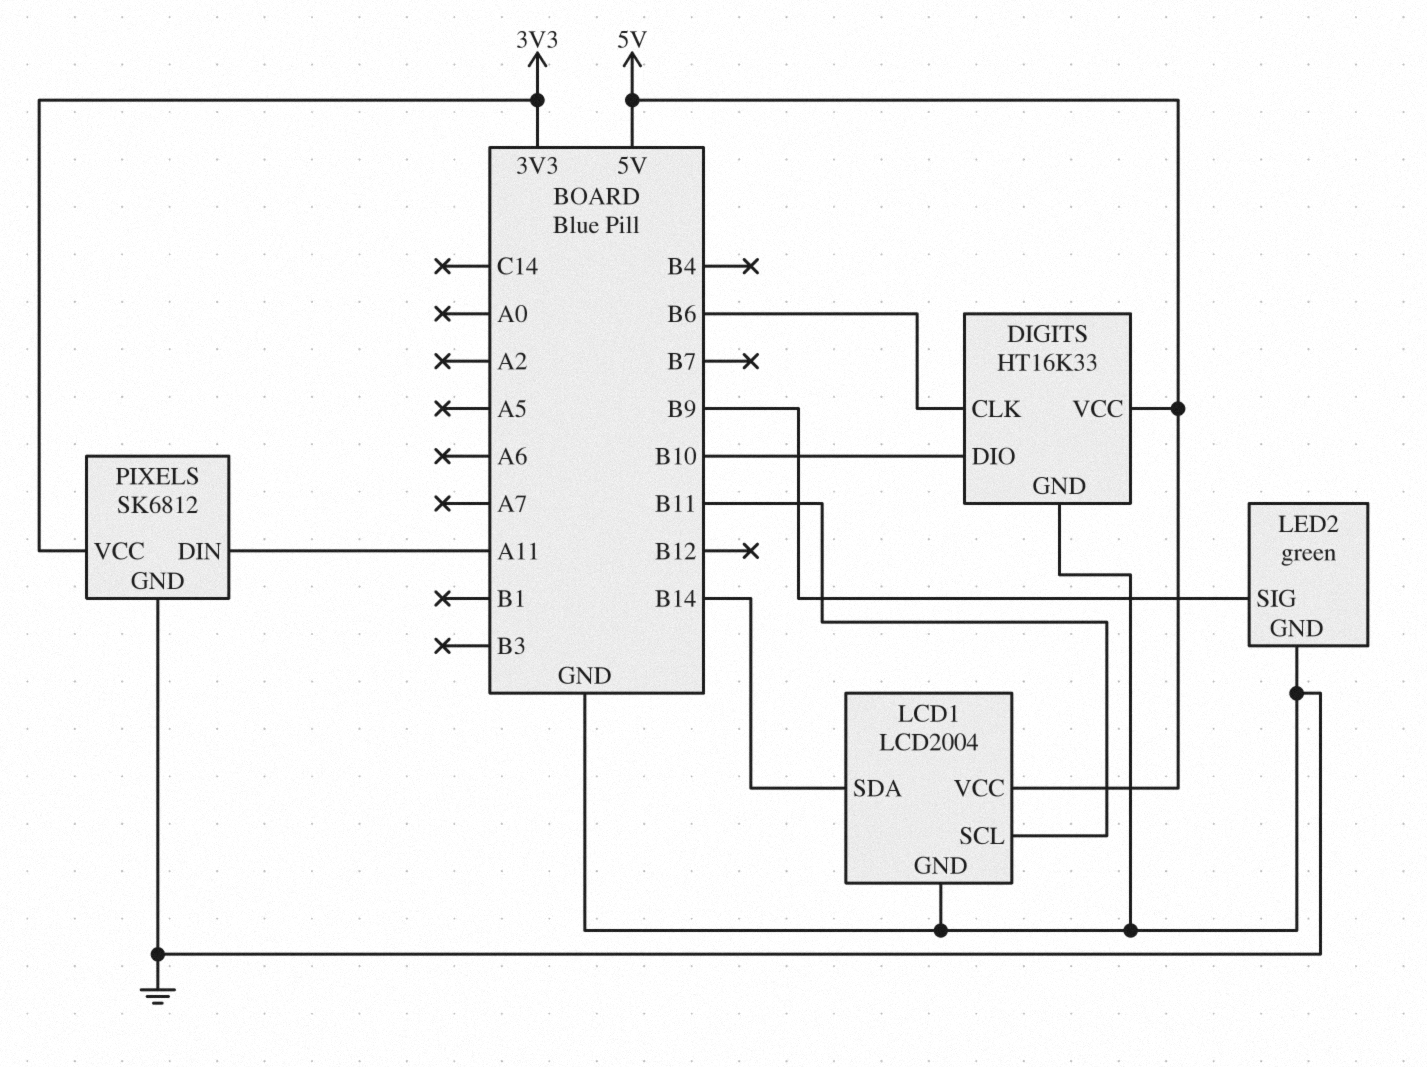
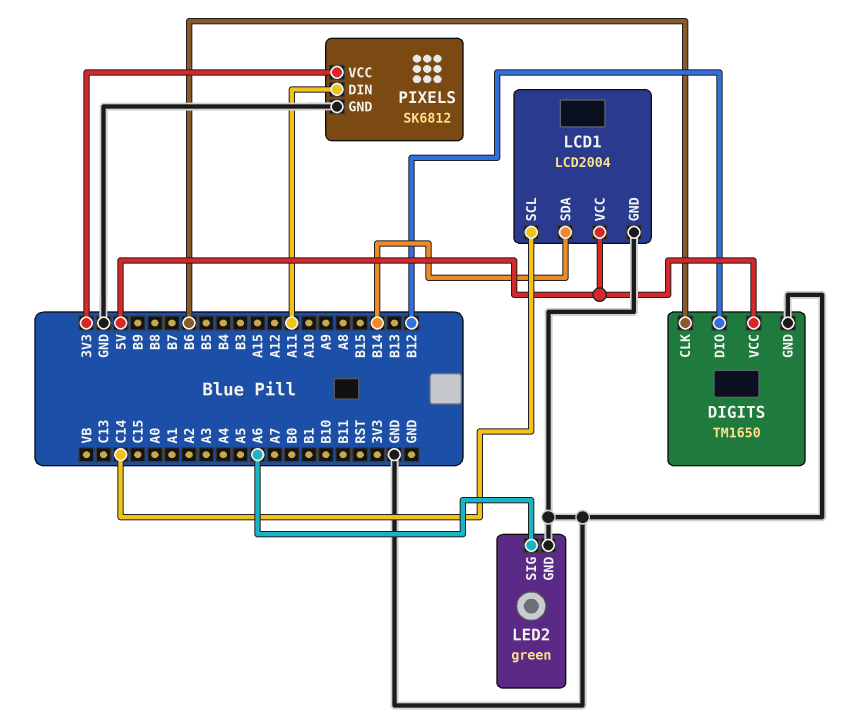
DIGITS: HT16K33 -> TM1650
DIGITS pin DIO: B10 -> B12
LCD1 pin SCL: B11 -> C14
LED2 pin SIG: B9 -> A6

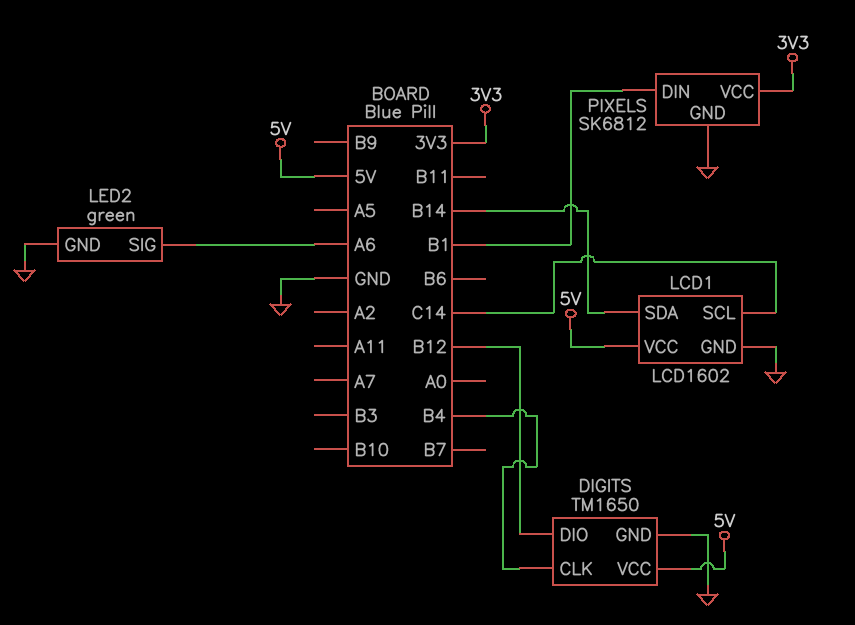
DIGITS pin CLK: B6 -> B4
LCD1: LCD2004 -> LCD1602
PIXELS pin DIN: A11 -> B1

